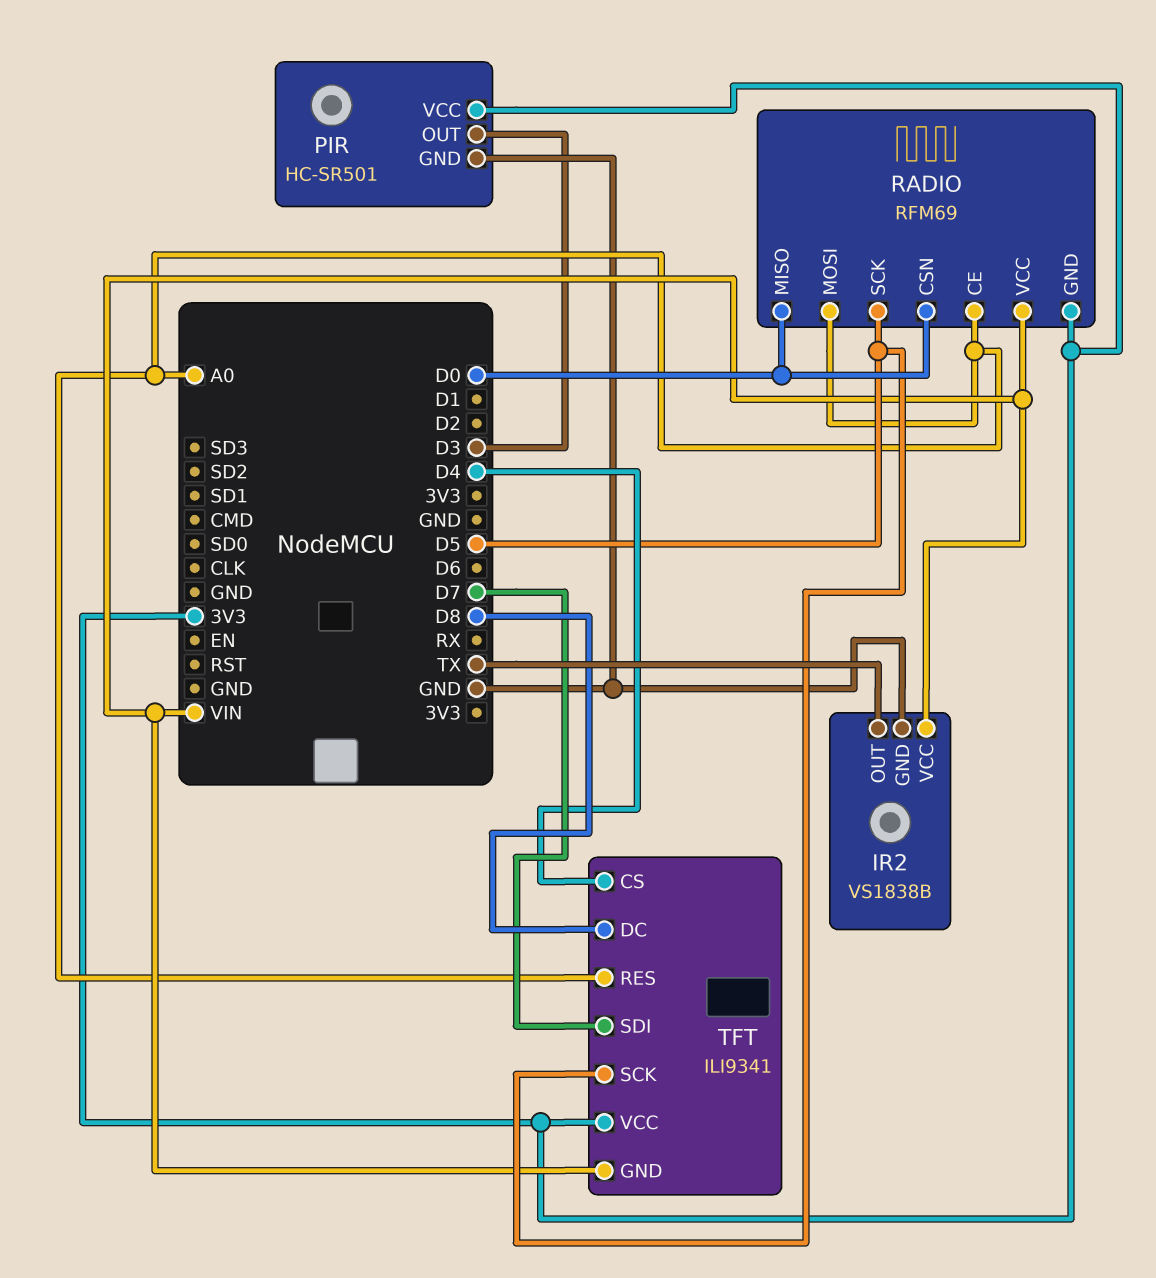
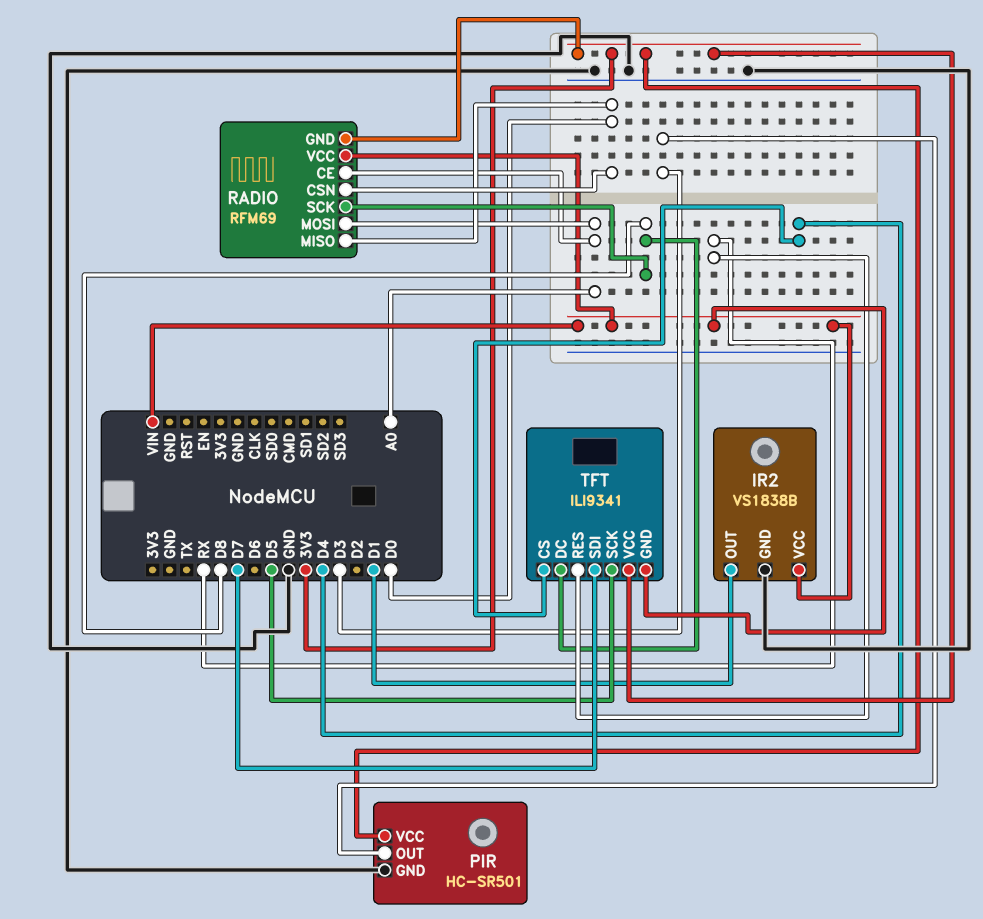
IR2 pin OUT: TX -> D1
RADIO pin SCK: D5 -> D8
TFT pin RES: A0 -> RX

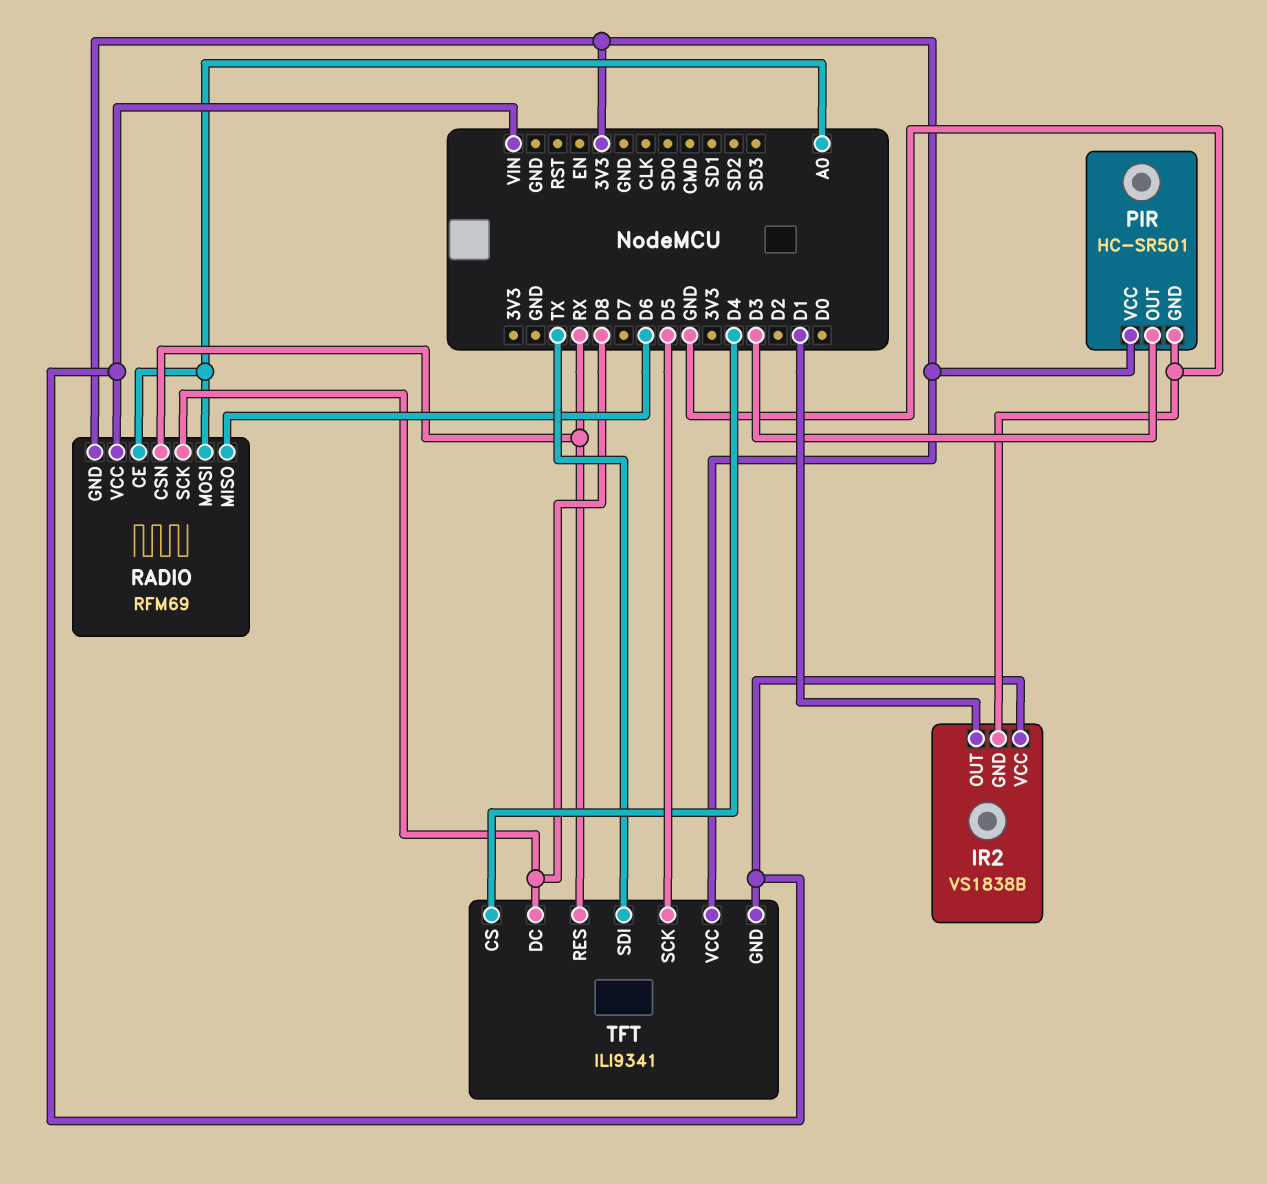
RADIO pin CSN: D0 -> RX
RADIO pin MISO: D0 -> D6
TFT pin SDI: D7 -> TX

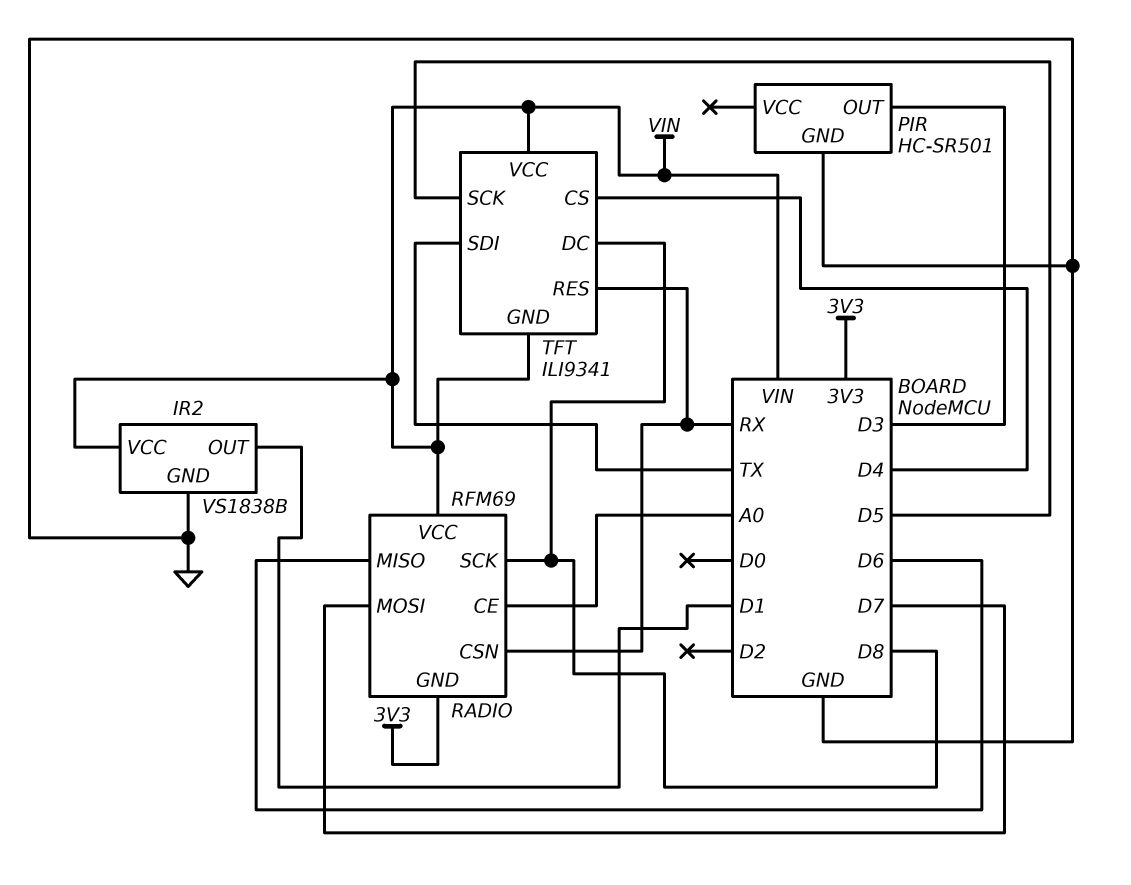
PIR pin VCC: 3V3 -> none
RADIO pin MOSI: A0 -> D7
TFT pin VCC: 3V3 -> VIN

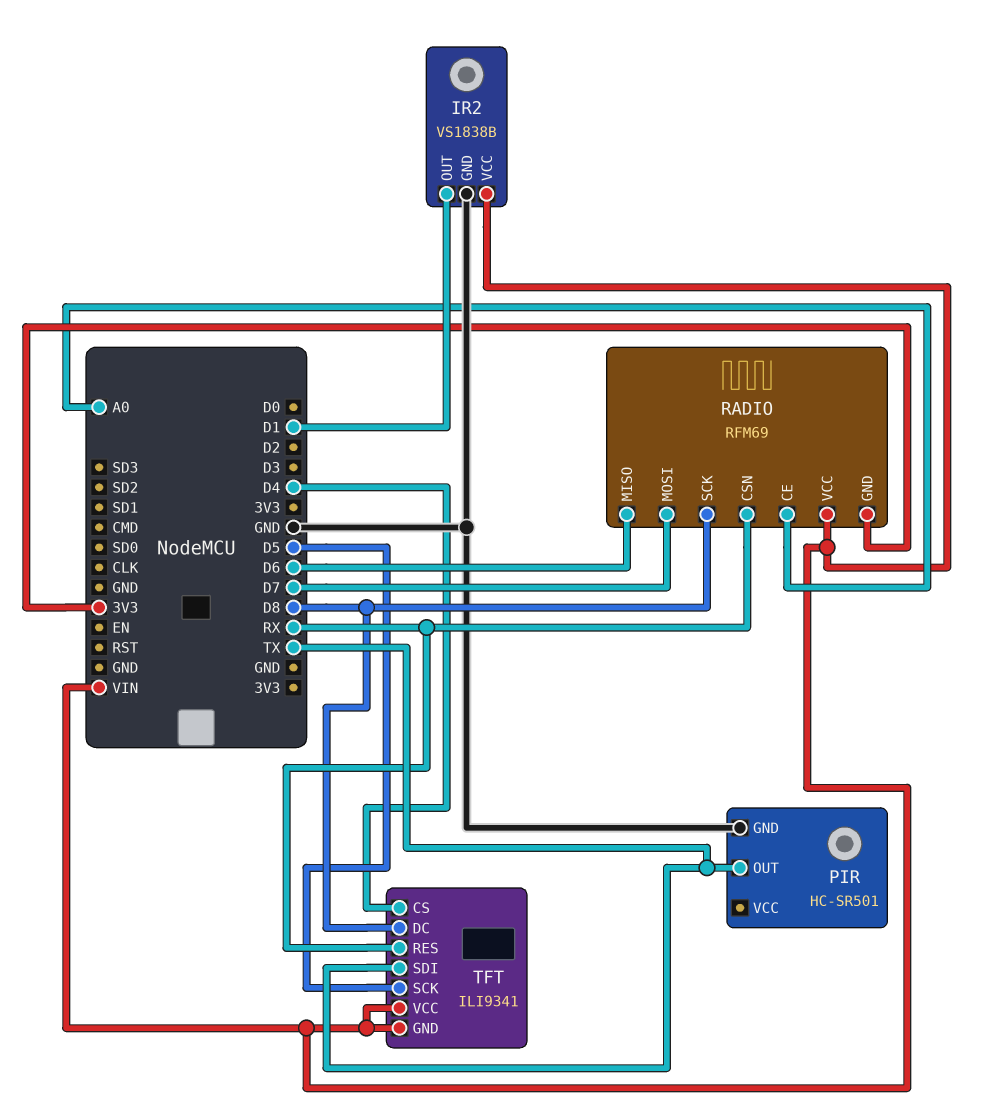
PIR pin OUT: D3 -> TX

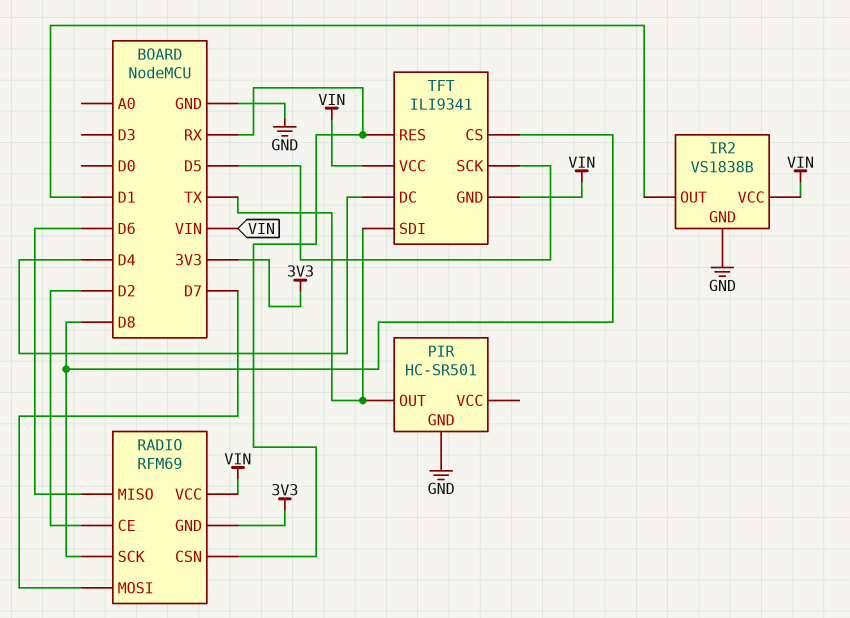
RADIO pin CE: A0 -> D2
TFT pin CS: D4 -> D8
TFT pin DC: D8 -> D4

